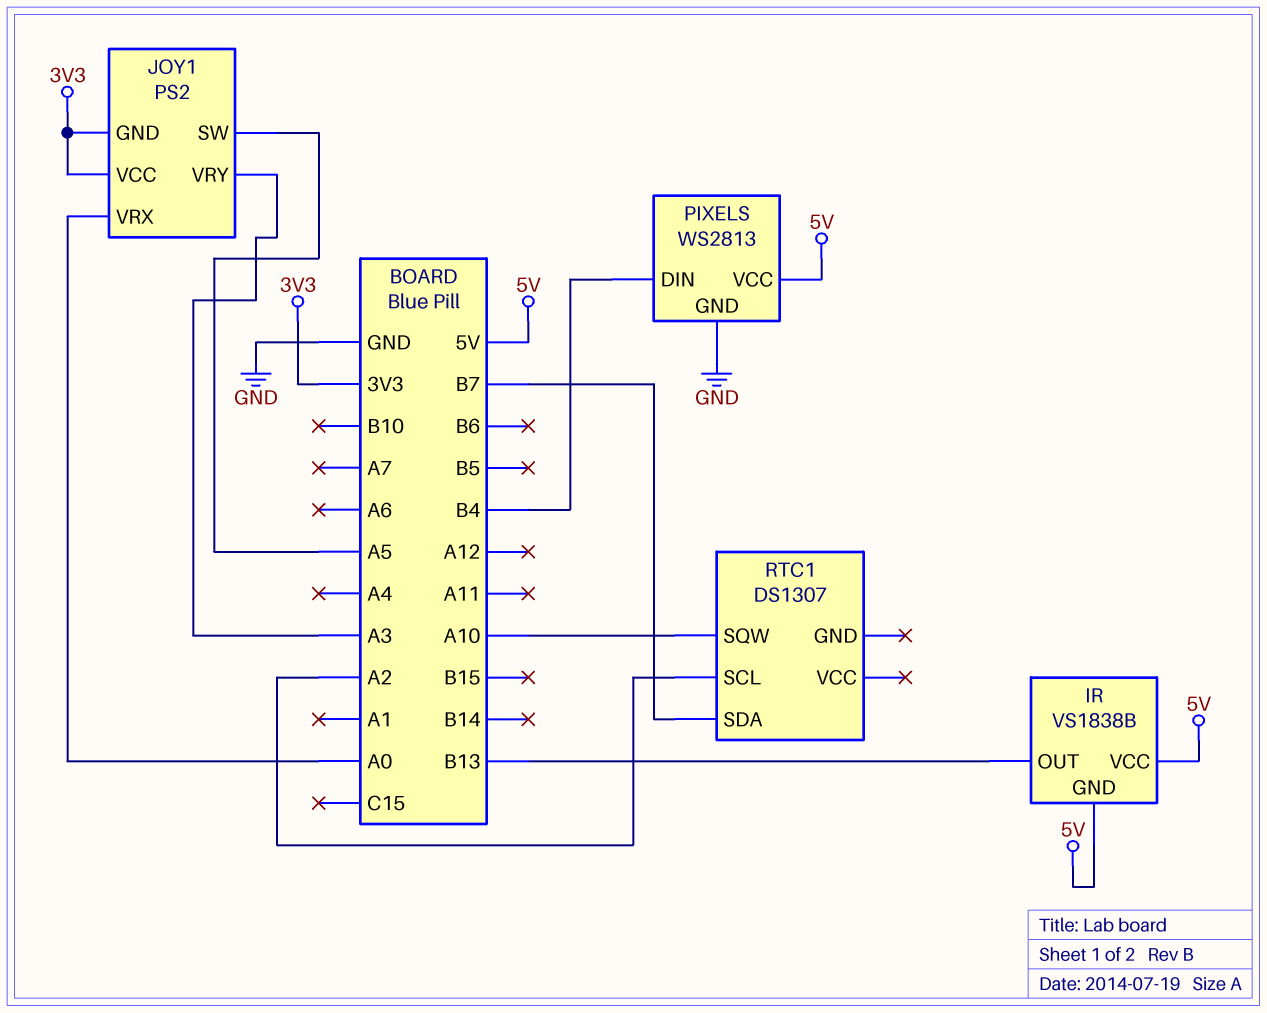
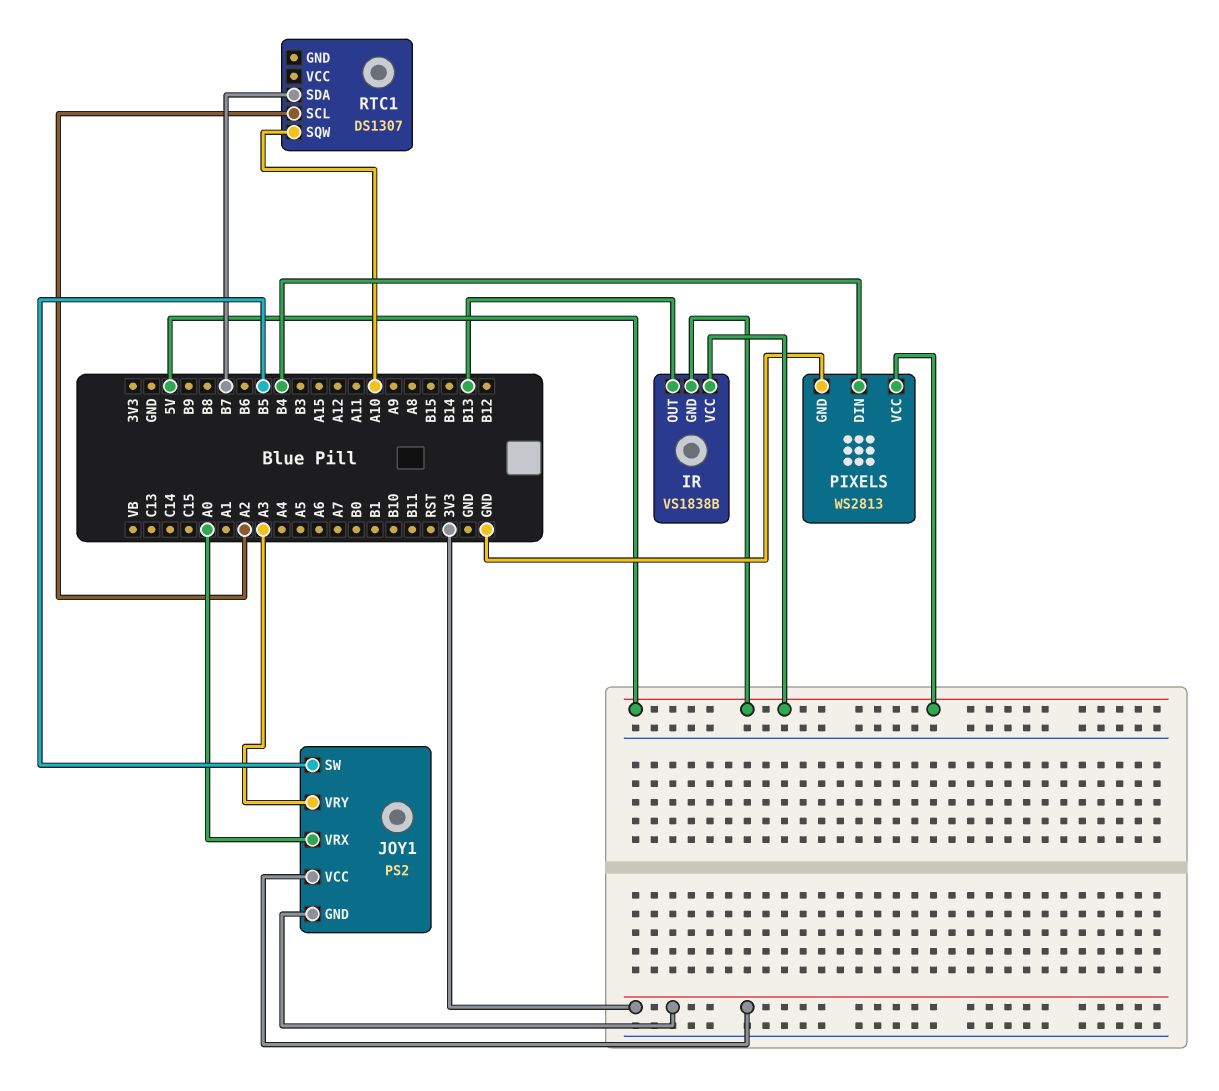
JOY1 pin SW: A5 -> B5

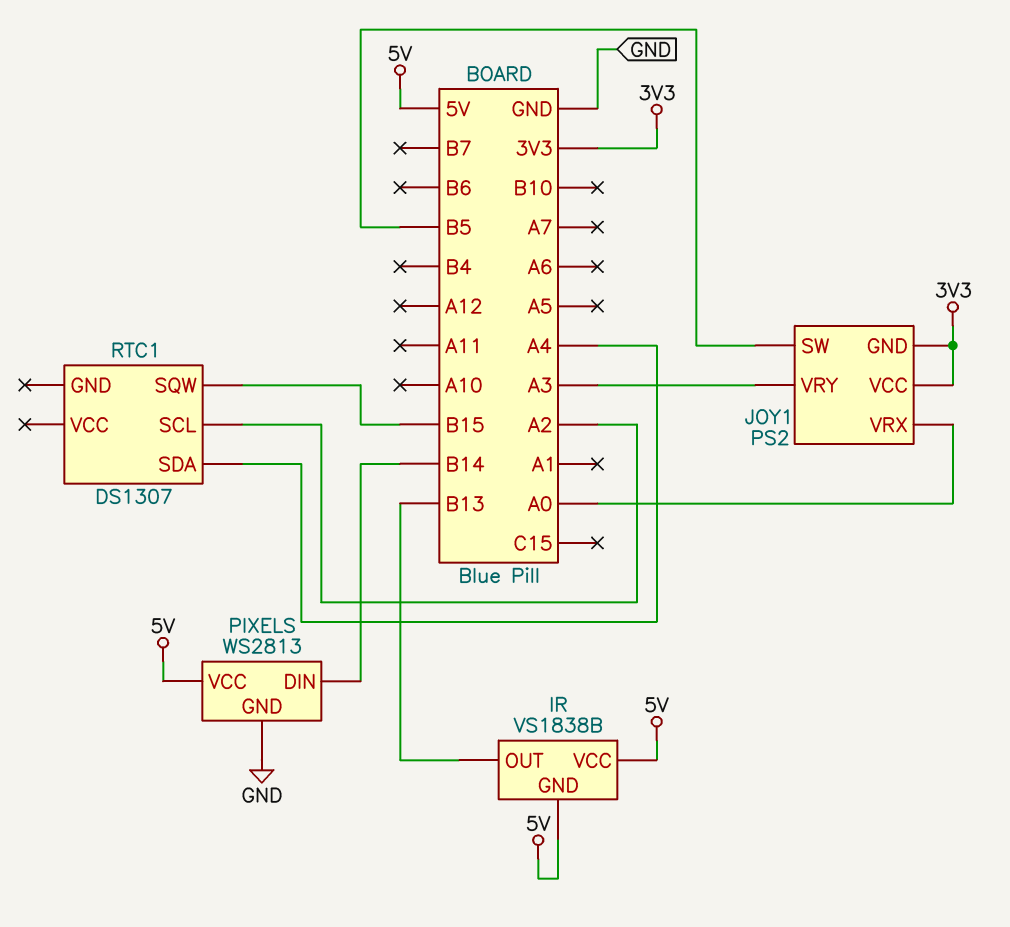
PIXELS pin DIN: B4 -> B14
RTC1 pin SDA: B7 -> A4
RTC1 pin SQW: A10 -> B15

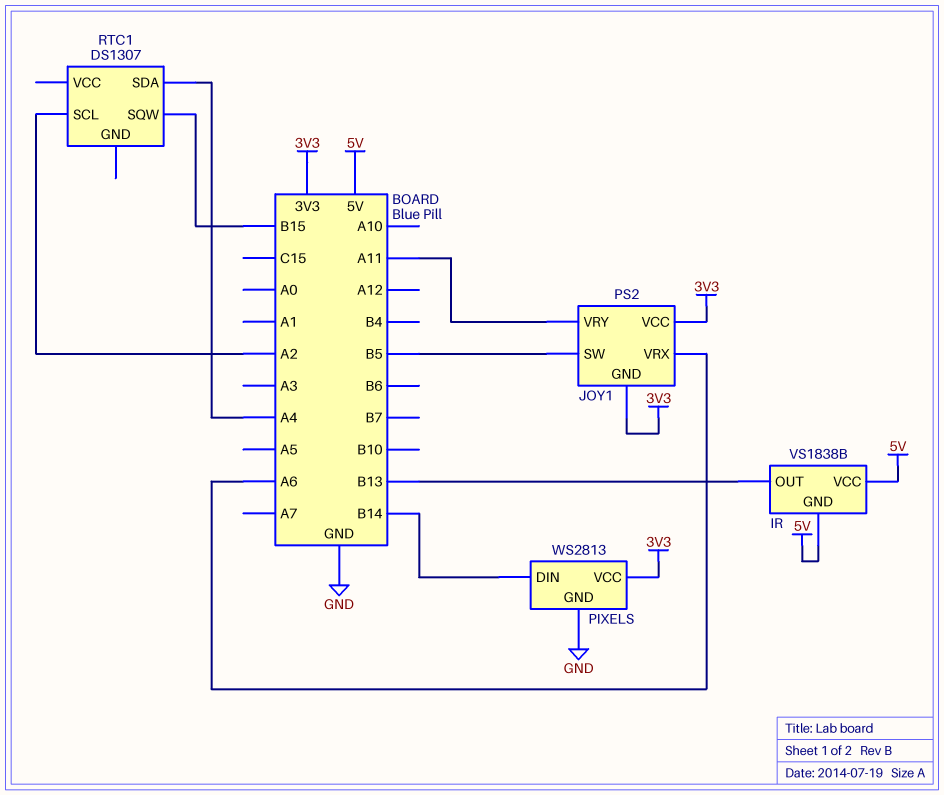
JOY1 pin VRX: A0 -> A6
JOY1 pin VRY: A3 -> A11
PIXELS pin VCC: 5V -> 3V3

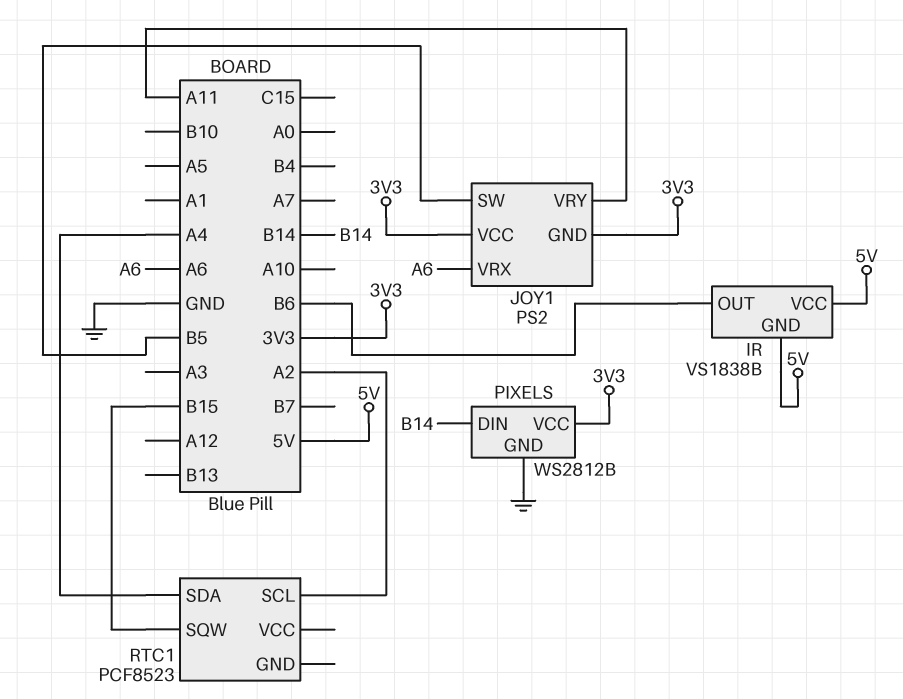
IR pin OUT: B13 -> B6
PIXELS: WS2813 -> WS2812B
RTC1: DS1307 -> PCF8523

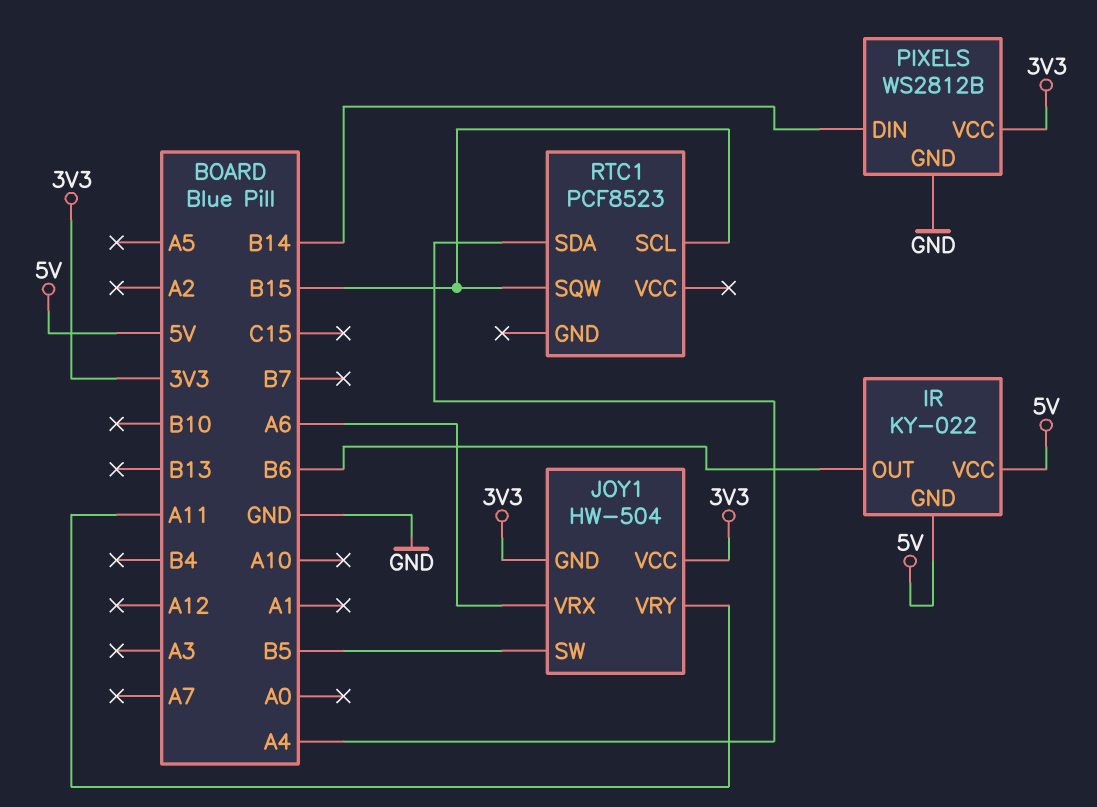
IR: VS1838B -> KY-022
JOY1: PS2 -> HW-504
RTC1 pin SCL: A2 -> B15

